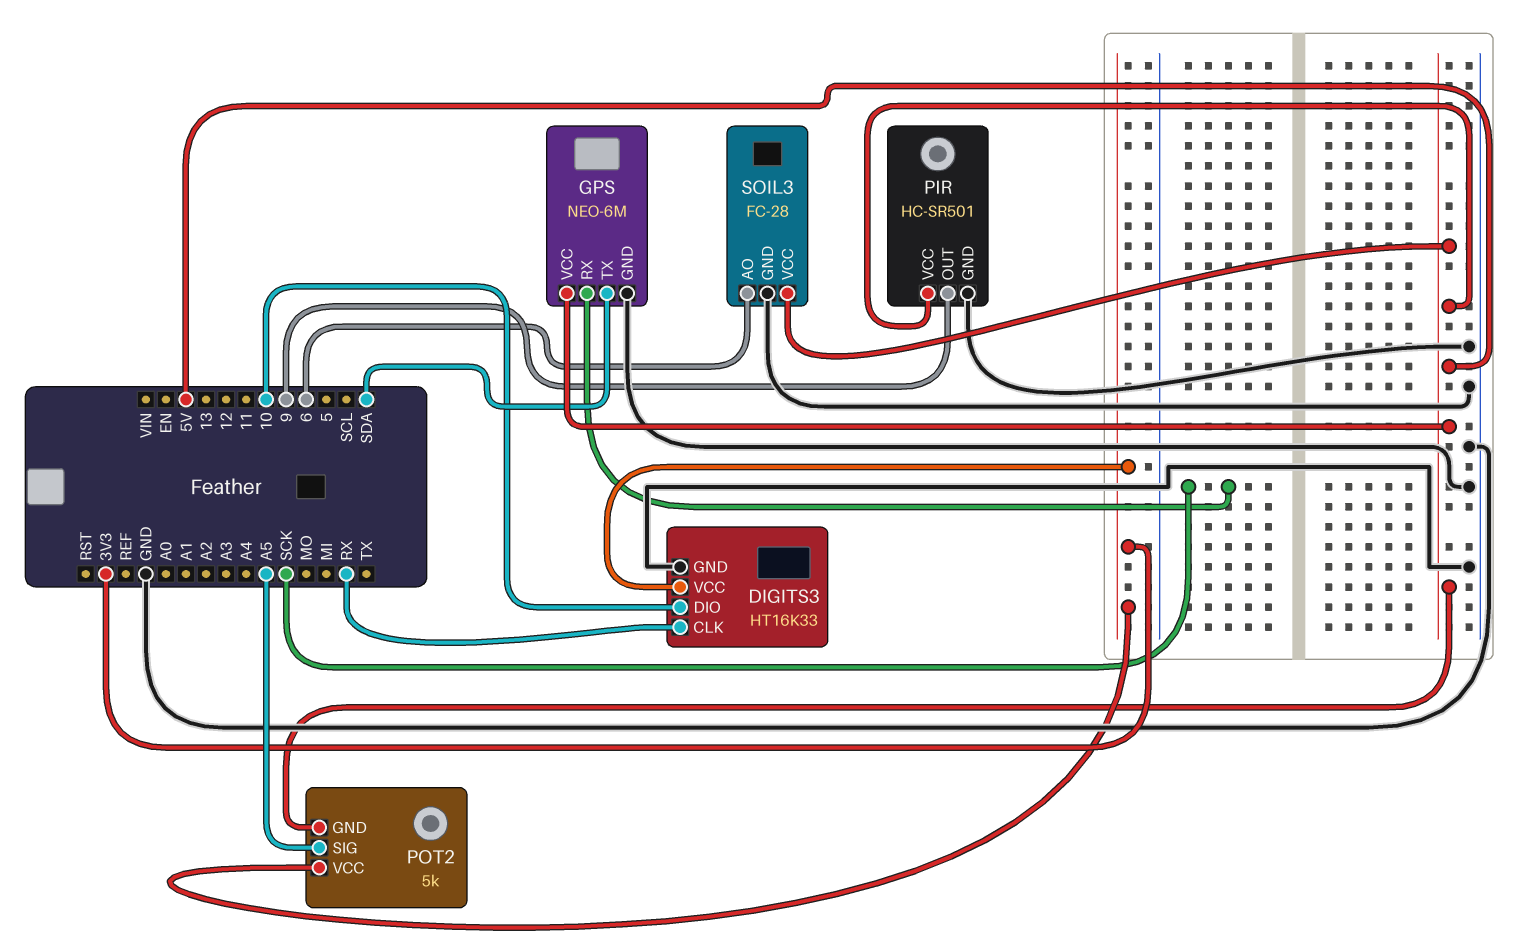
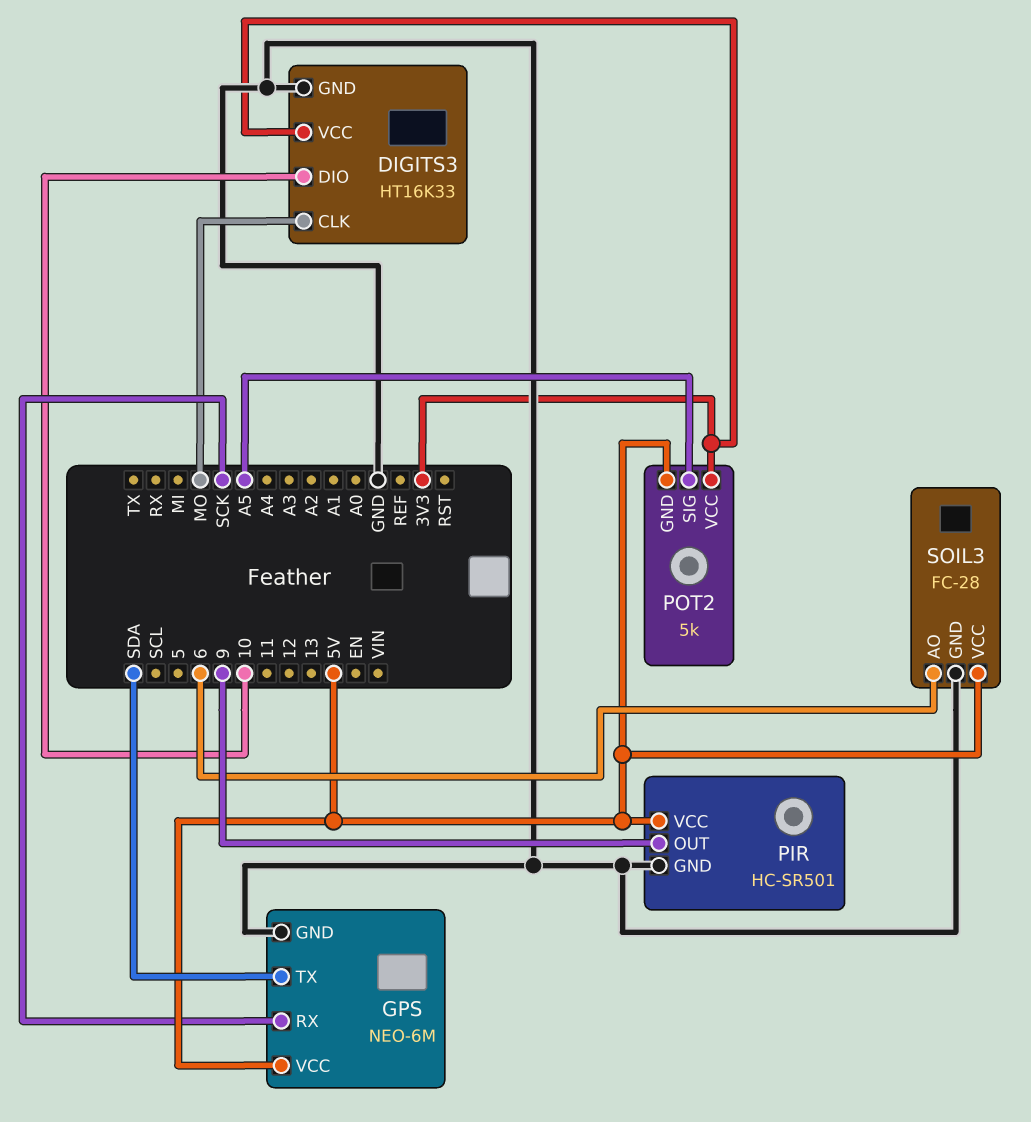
DIGITS3 pin CLK: RX -> MO

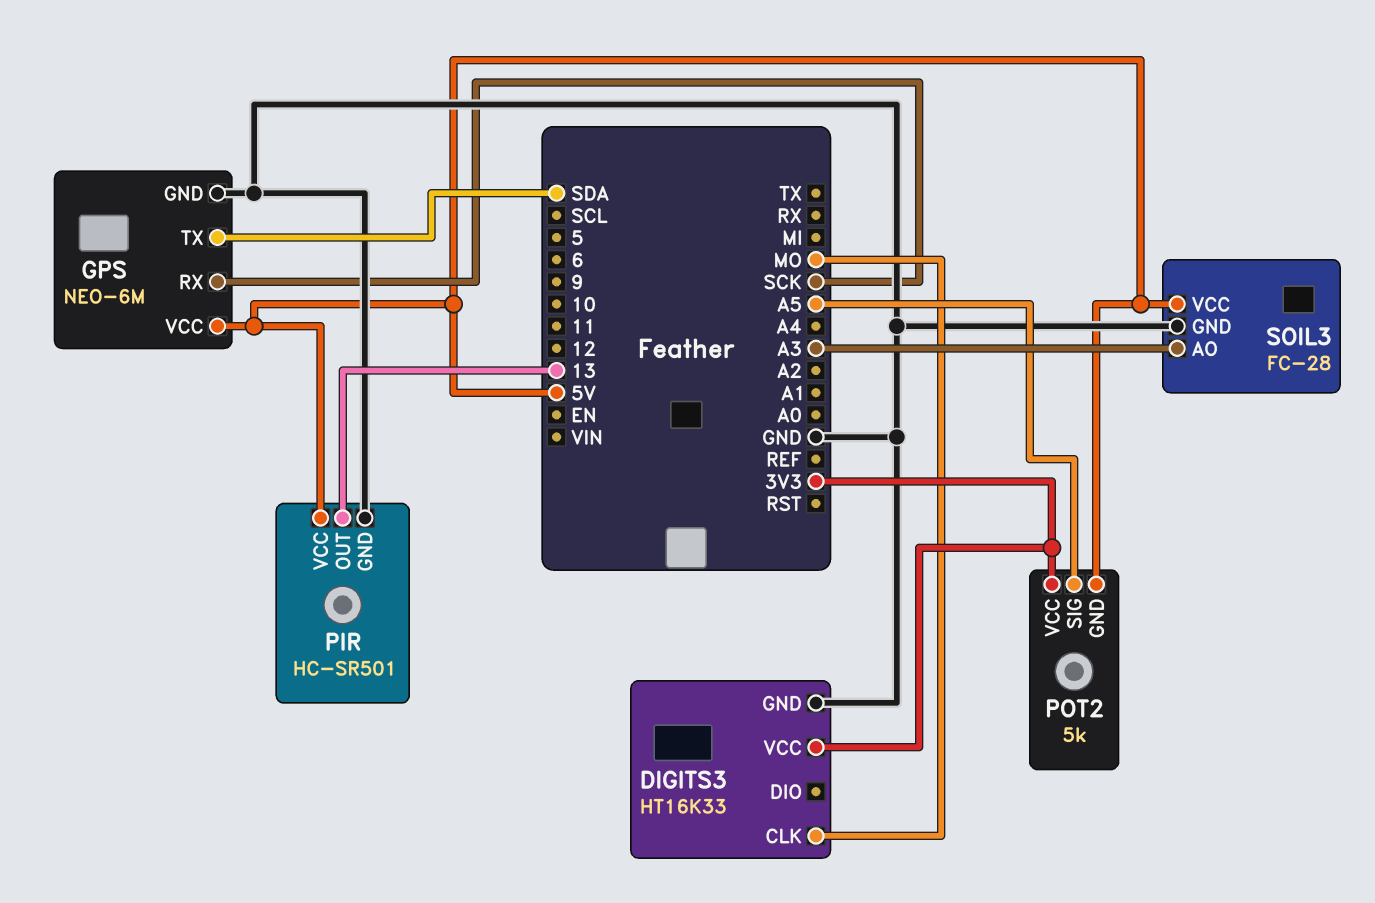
DIGITS3 pin DIO: 10 -> none
PIR pin OUT: 9 -> 13
SOIL3 pin AO: 6 -> A3

